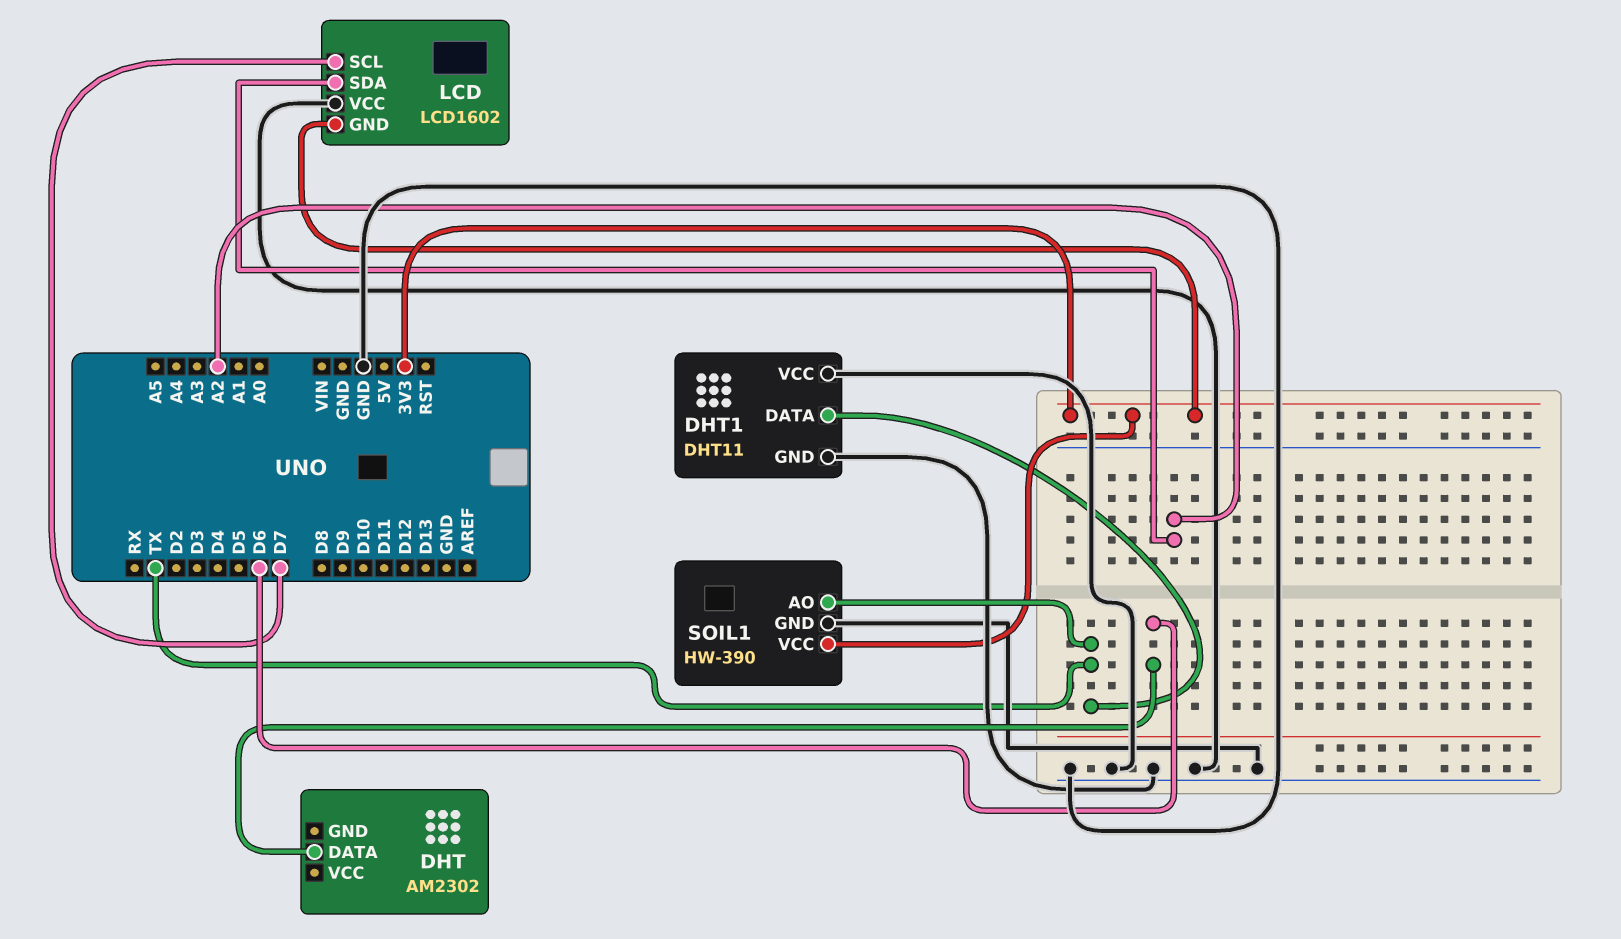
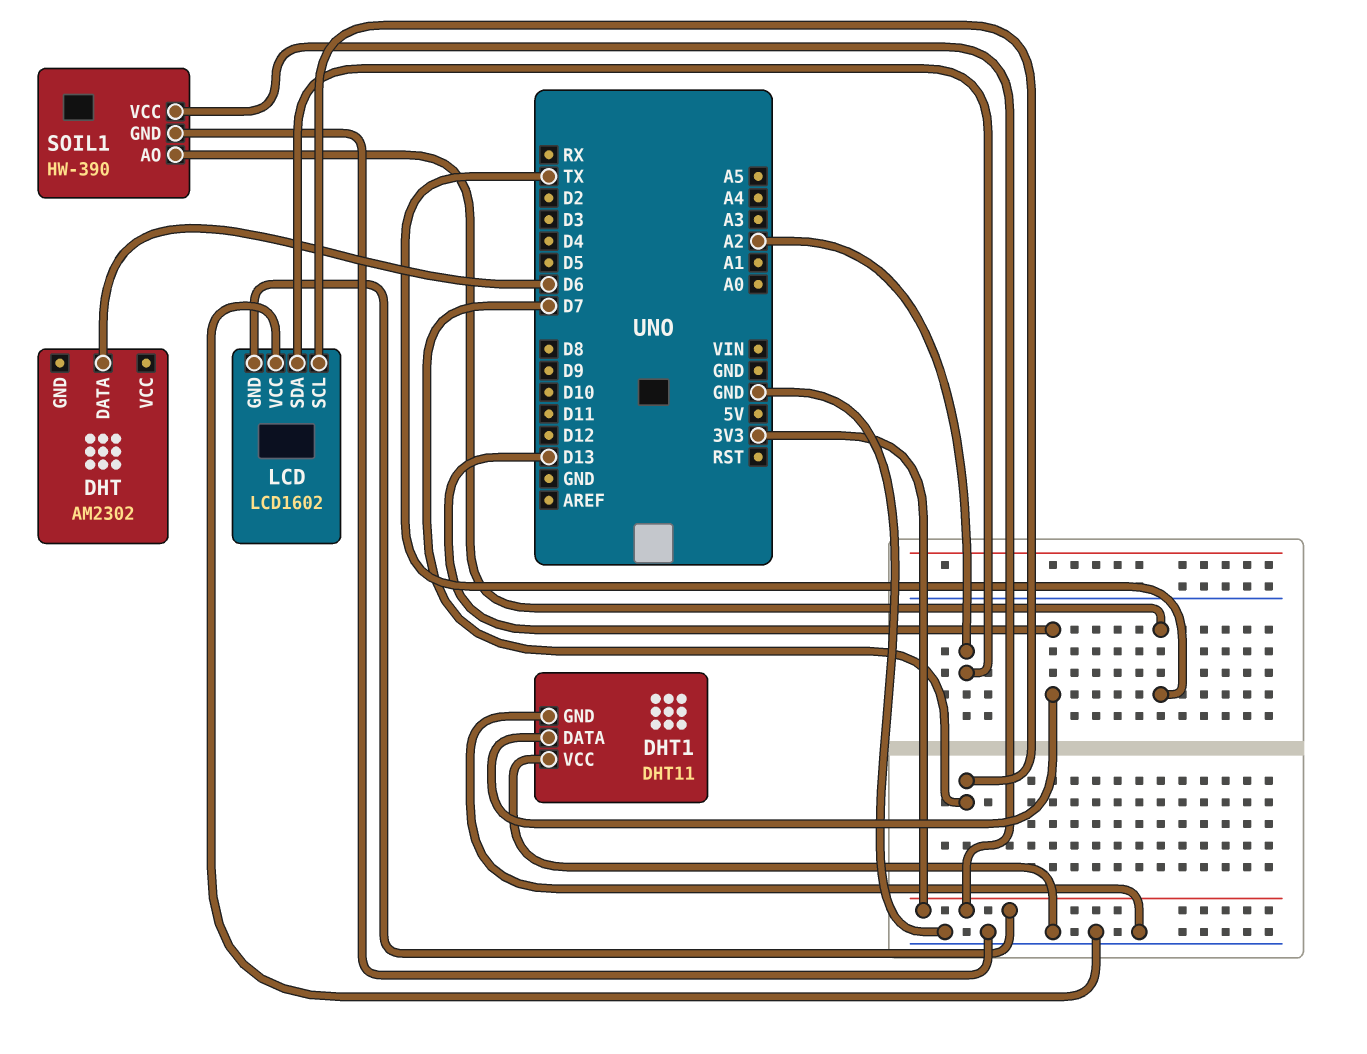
DHT1 pin DATA: TX -> D13

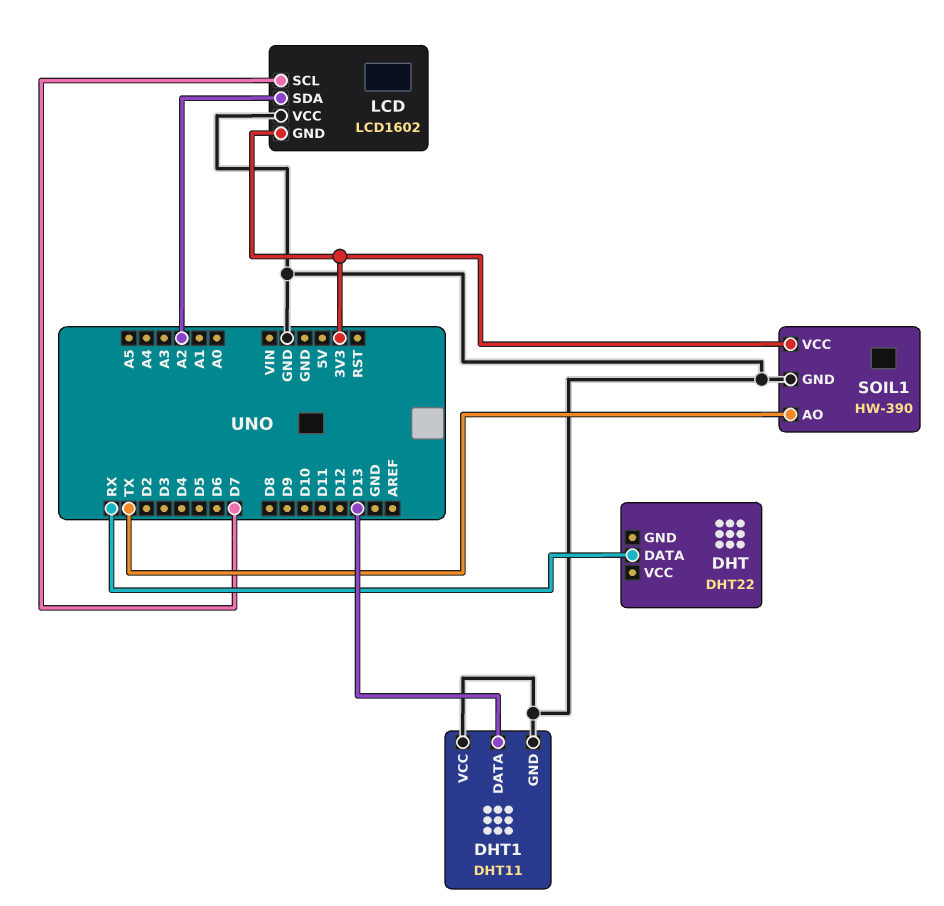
DHT: AM2302 -> DHT22
DHT pin DATA: D6 -> RX

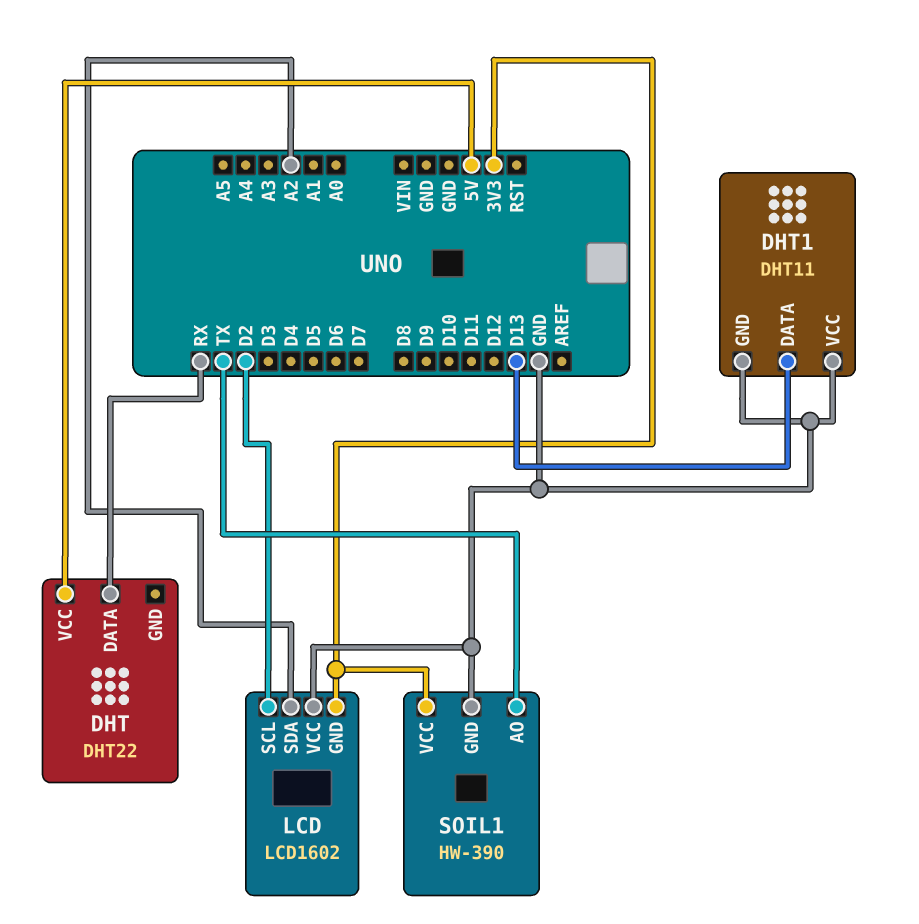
DHT pin VCC: none -> 5V
LCD pin SCL: D7 -> D2

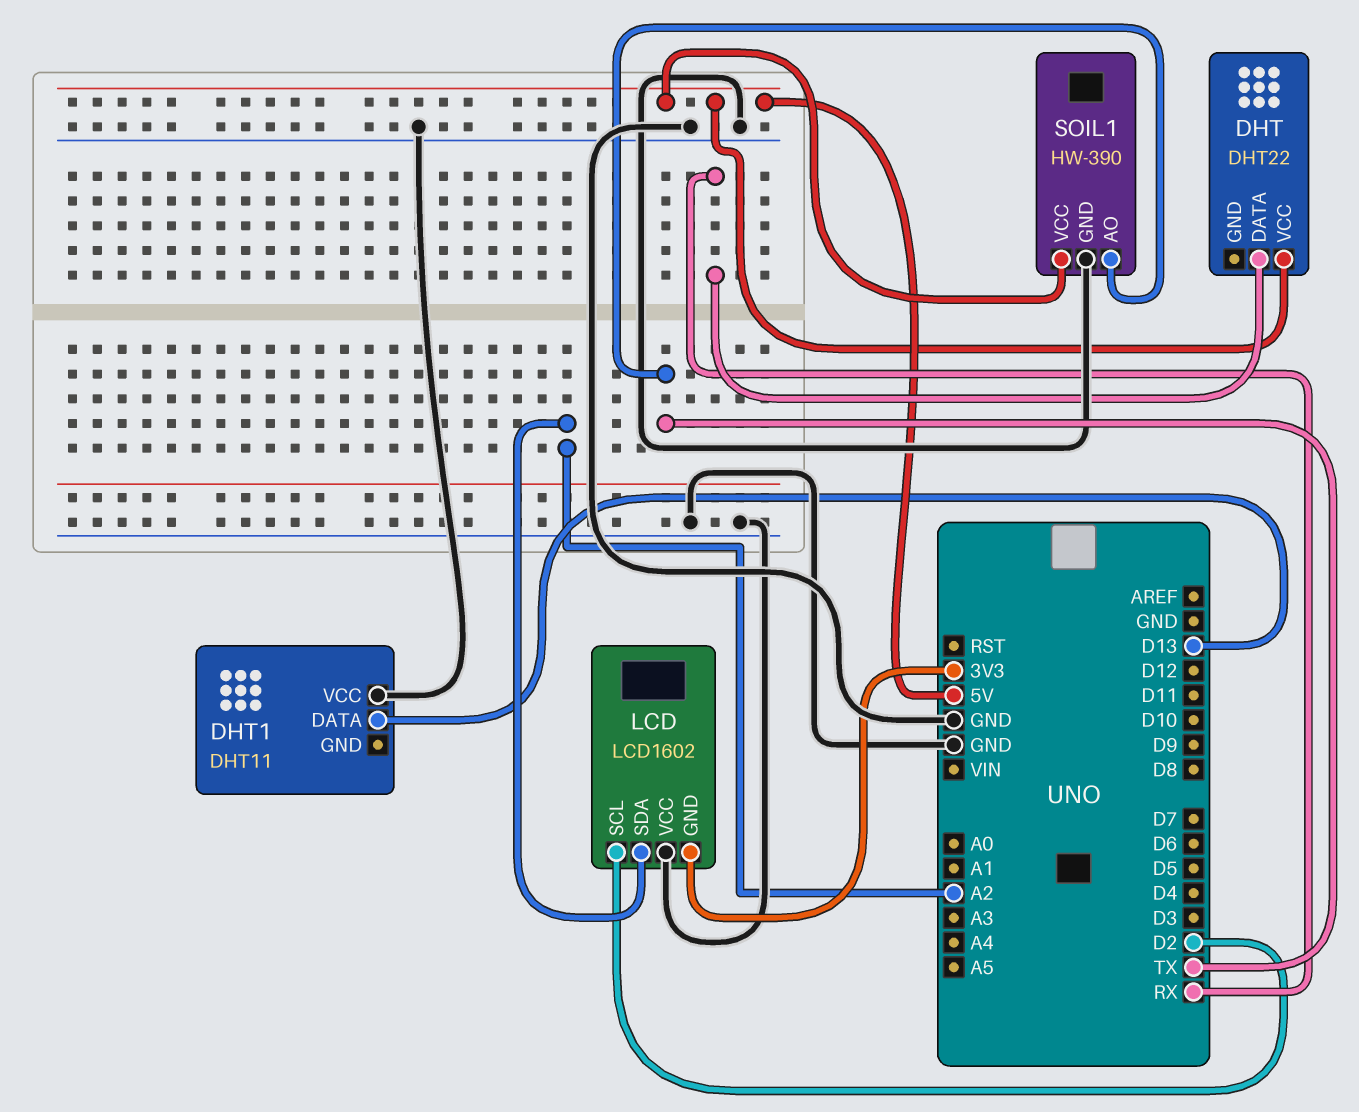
DHT1 pin GND: GND -> none
SOIL1 pin VCC: 3V3 -> 5V

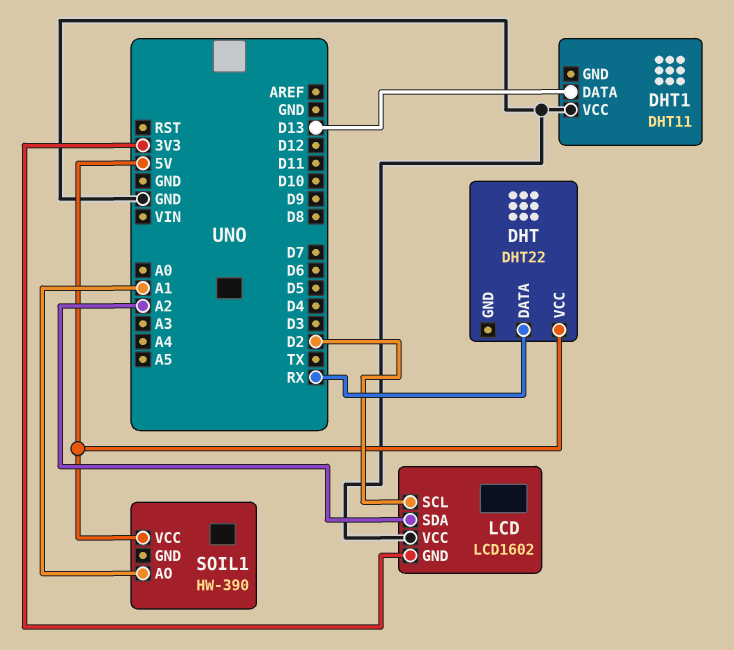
SOIL1 pin AO: TX -> A1
SOIL1 pin GND: GND -> none

